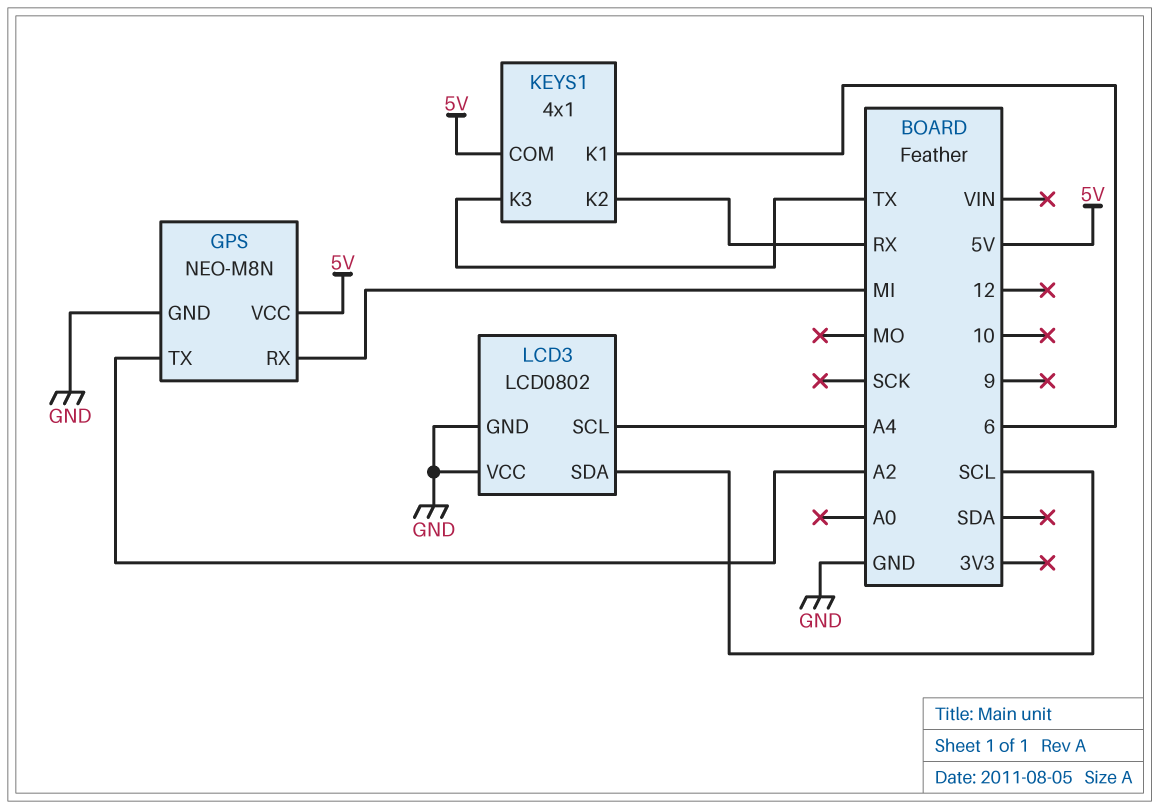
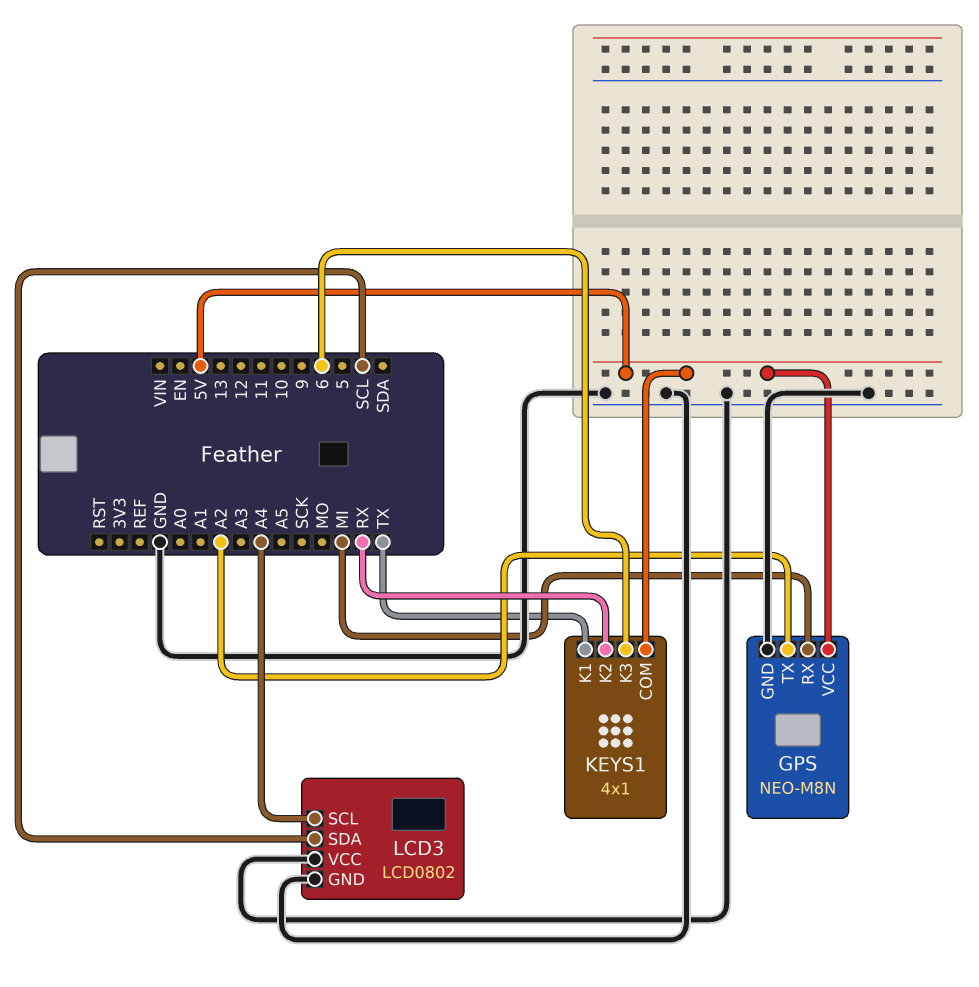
KEYS1 pin K1: 6 -> TX
KEYS1 pin K3: TX -> 6

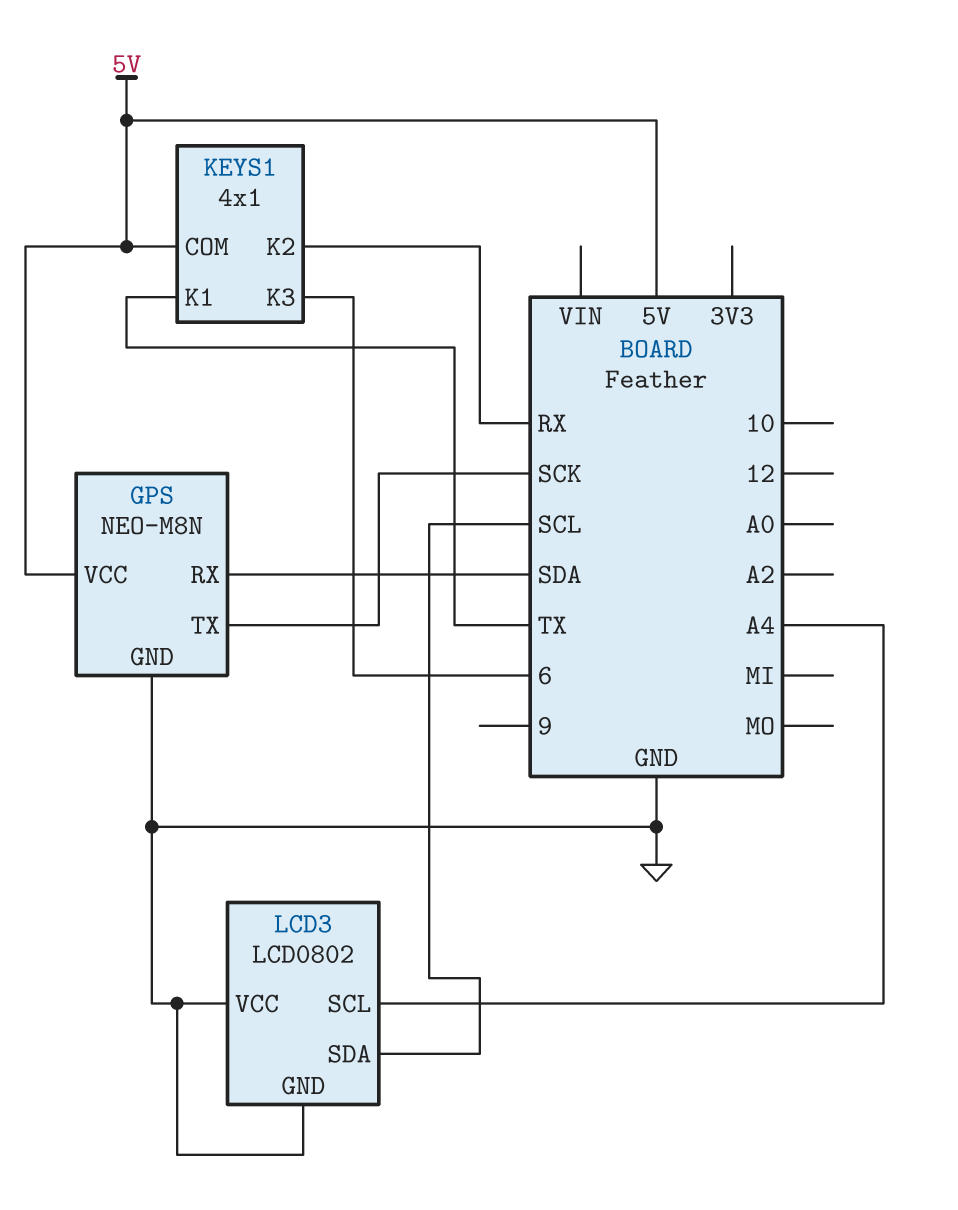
GPS pin RX: MI -> SDA
GPS pin TX: A2 -> SCK

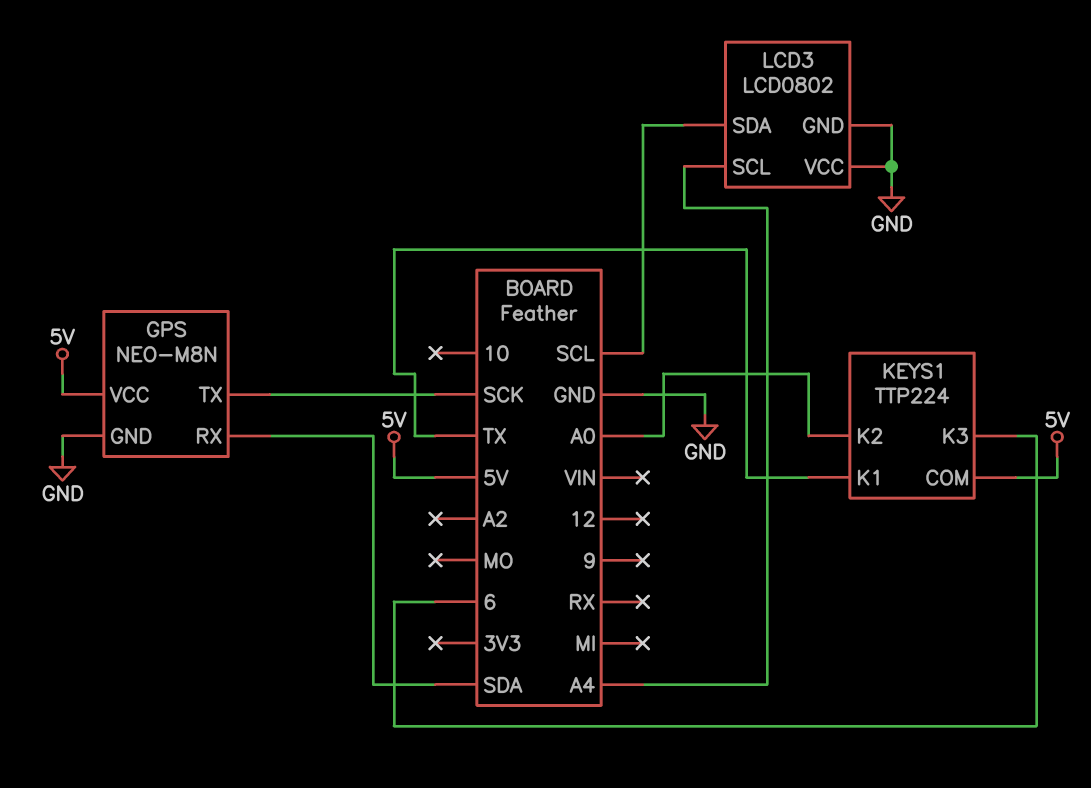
KEYS1: 4x1 -> TTP224
KEYS1 pin K2: RX -> A0

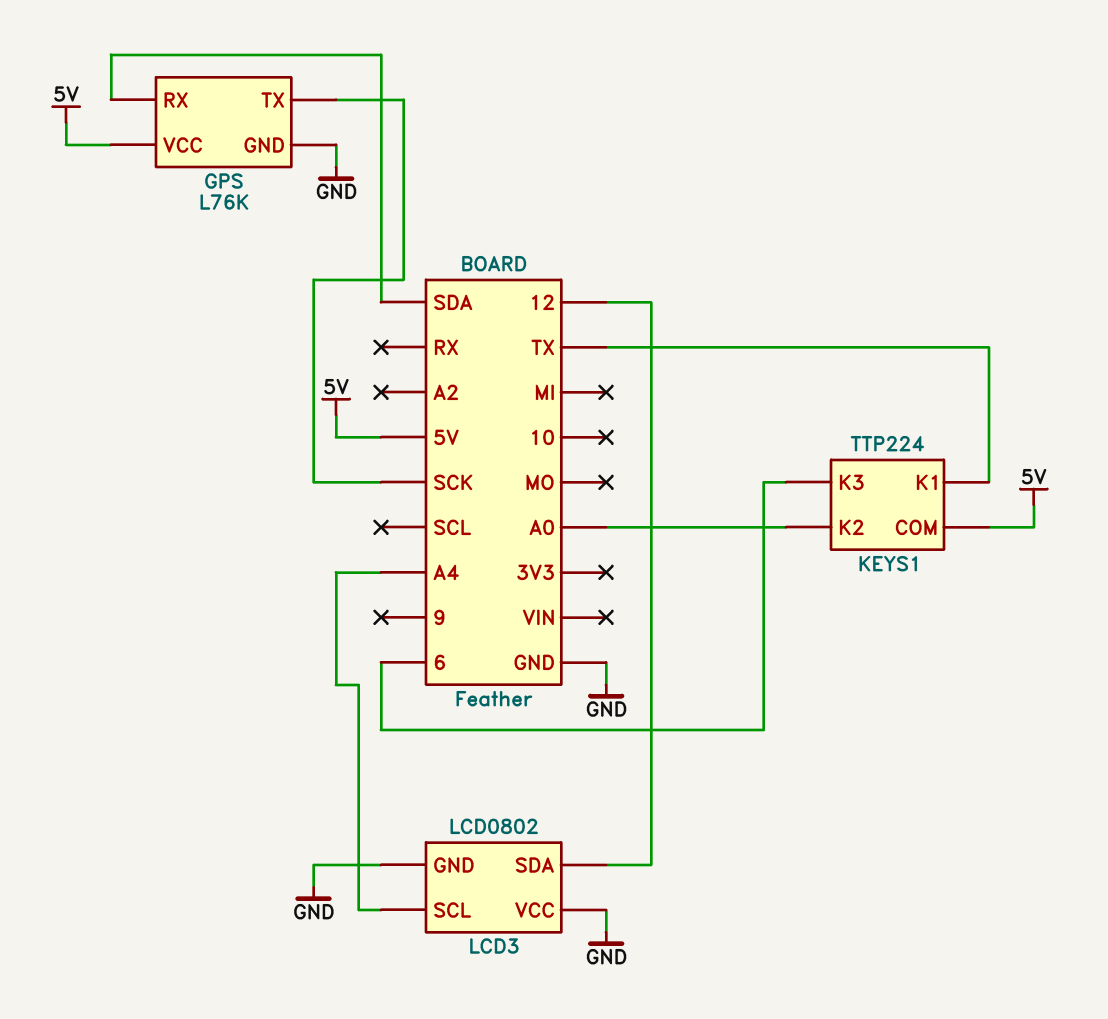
GPS: NEO-M8N -> L76K
LCD3 pin SDA: SCL -> 12

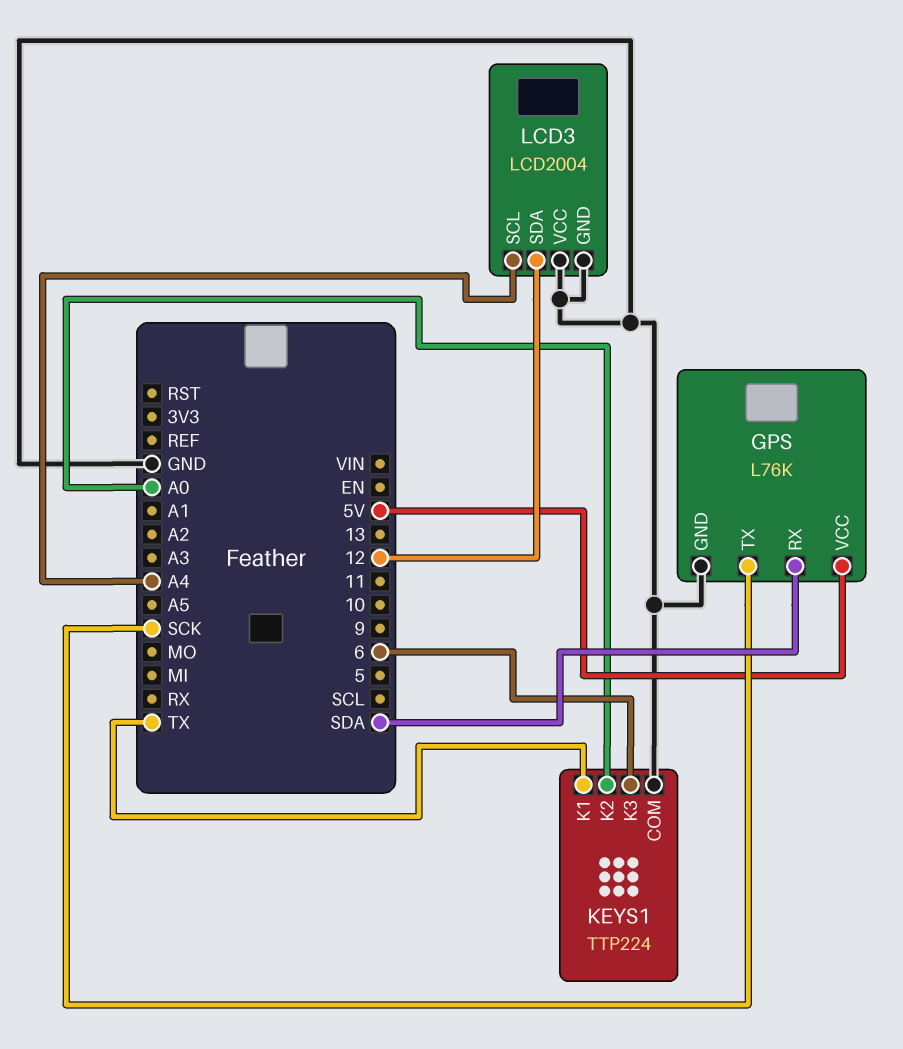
KEYS1 pin COM: 5V -> GND
LCD3: LCD0802 -> LCD2004

